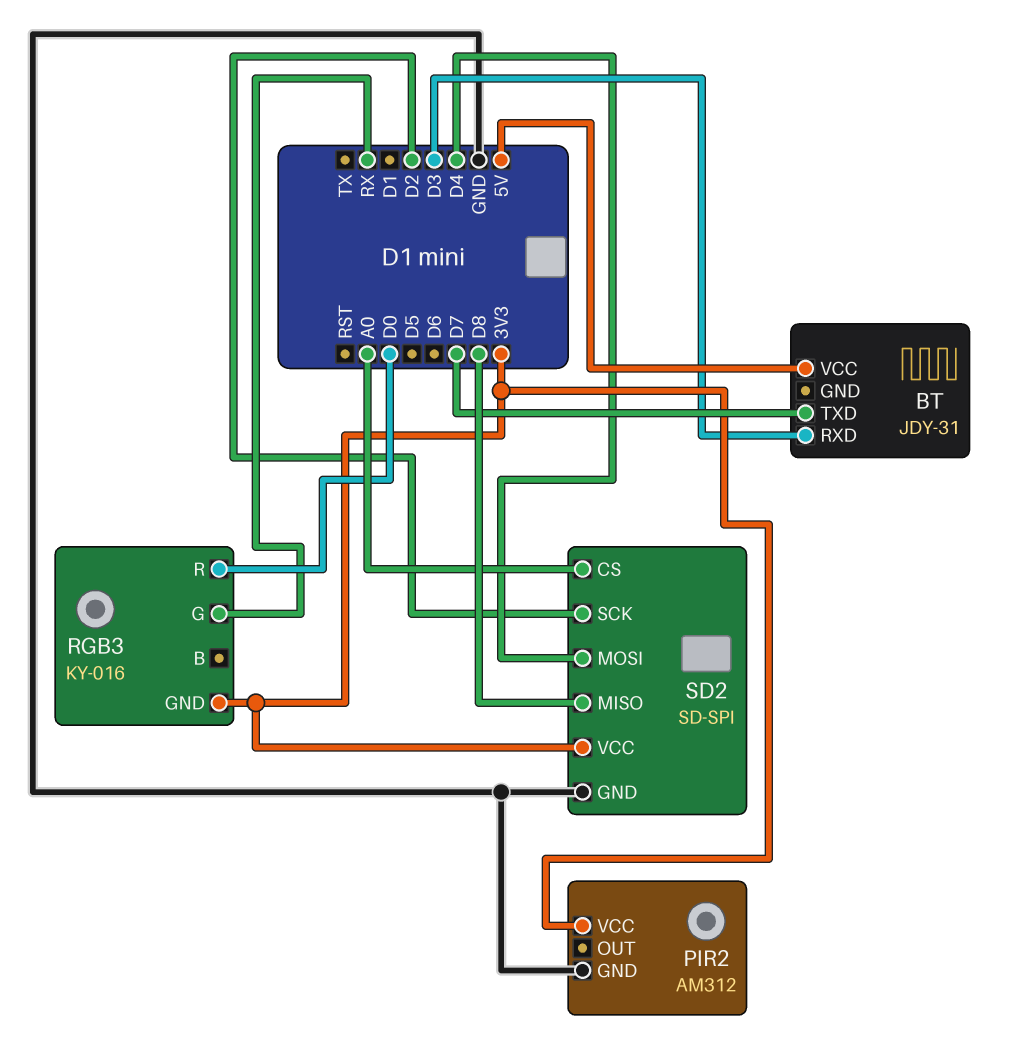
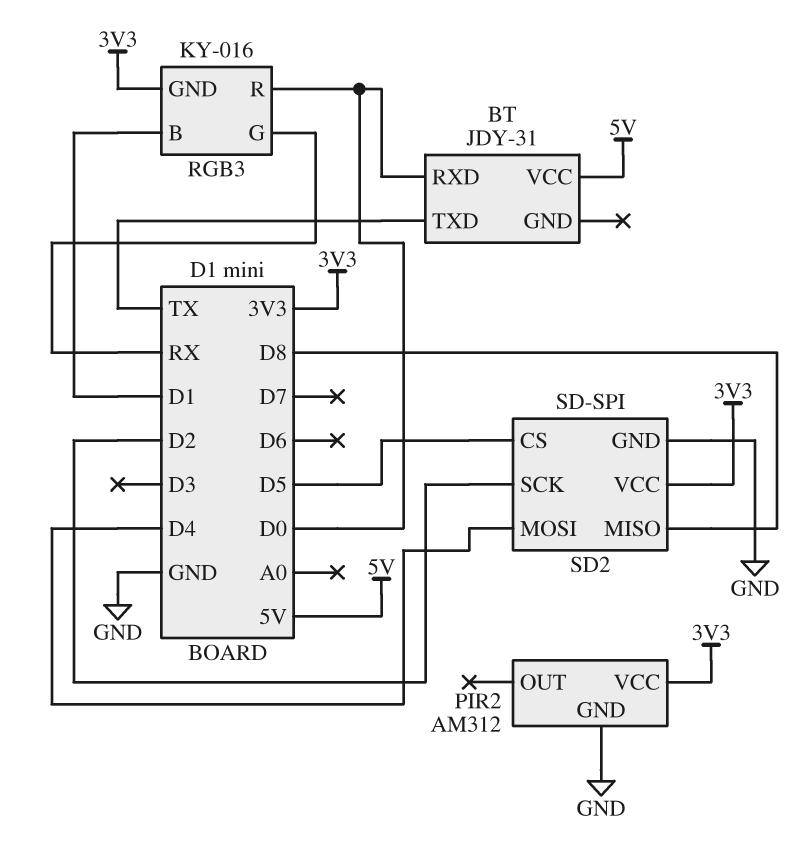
BT pin RXD: D3 -> D0
BT pin TXD: D7 -> TX
RGB3 pin B: none -> D1
SD2 pin CS: A0 -> D5

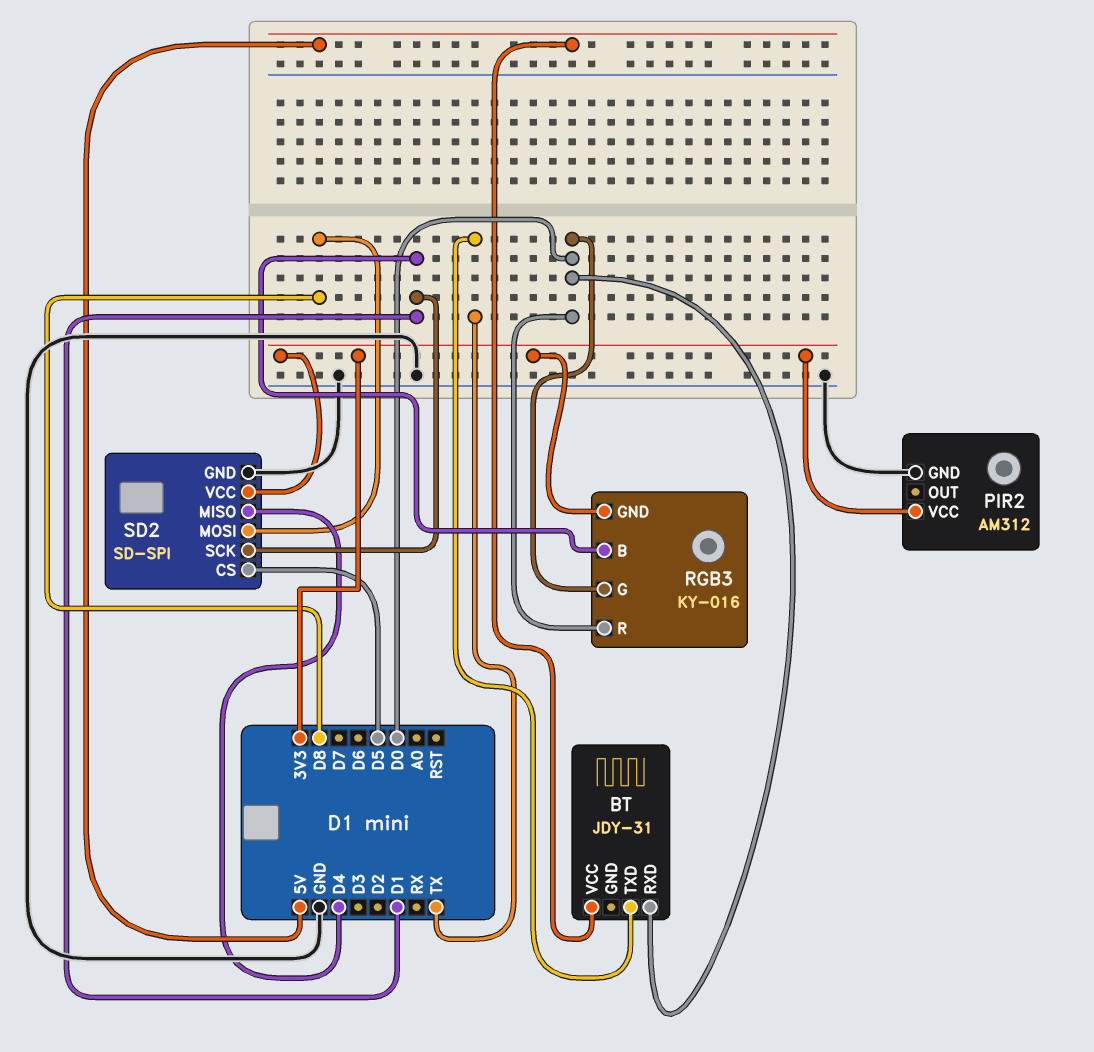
RGB3 pin G: RX -> D0
SD2 pin MISO: D8 -> D4
SD2 pin MOSI: D4 -> D8
SD2 pin SCK: D2 -> D1

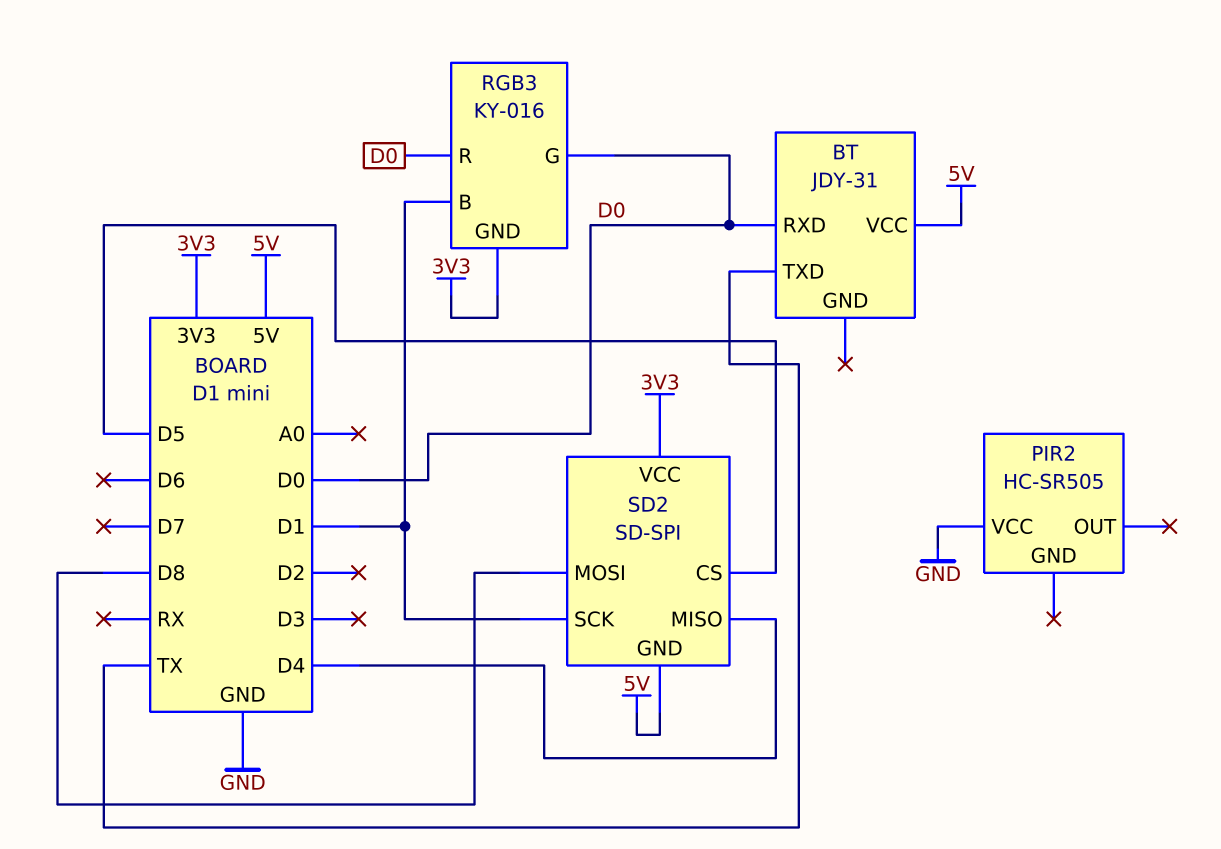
PIR2: AM312 -> HC-SR505
PIR2 pin GND: GND -> none
PIR2 pin VCC: 3V3 -> GND
SD2 pin GND: GND -> 5V

